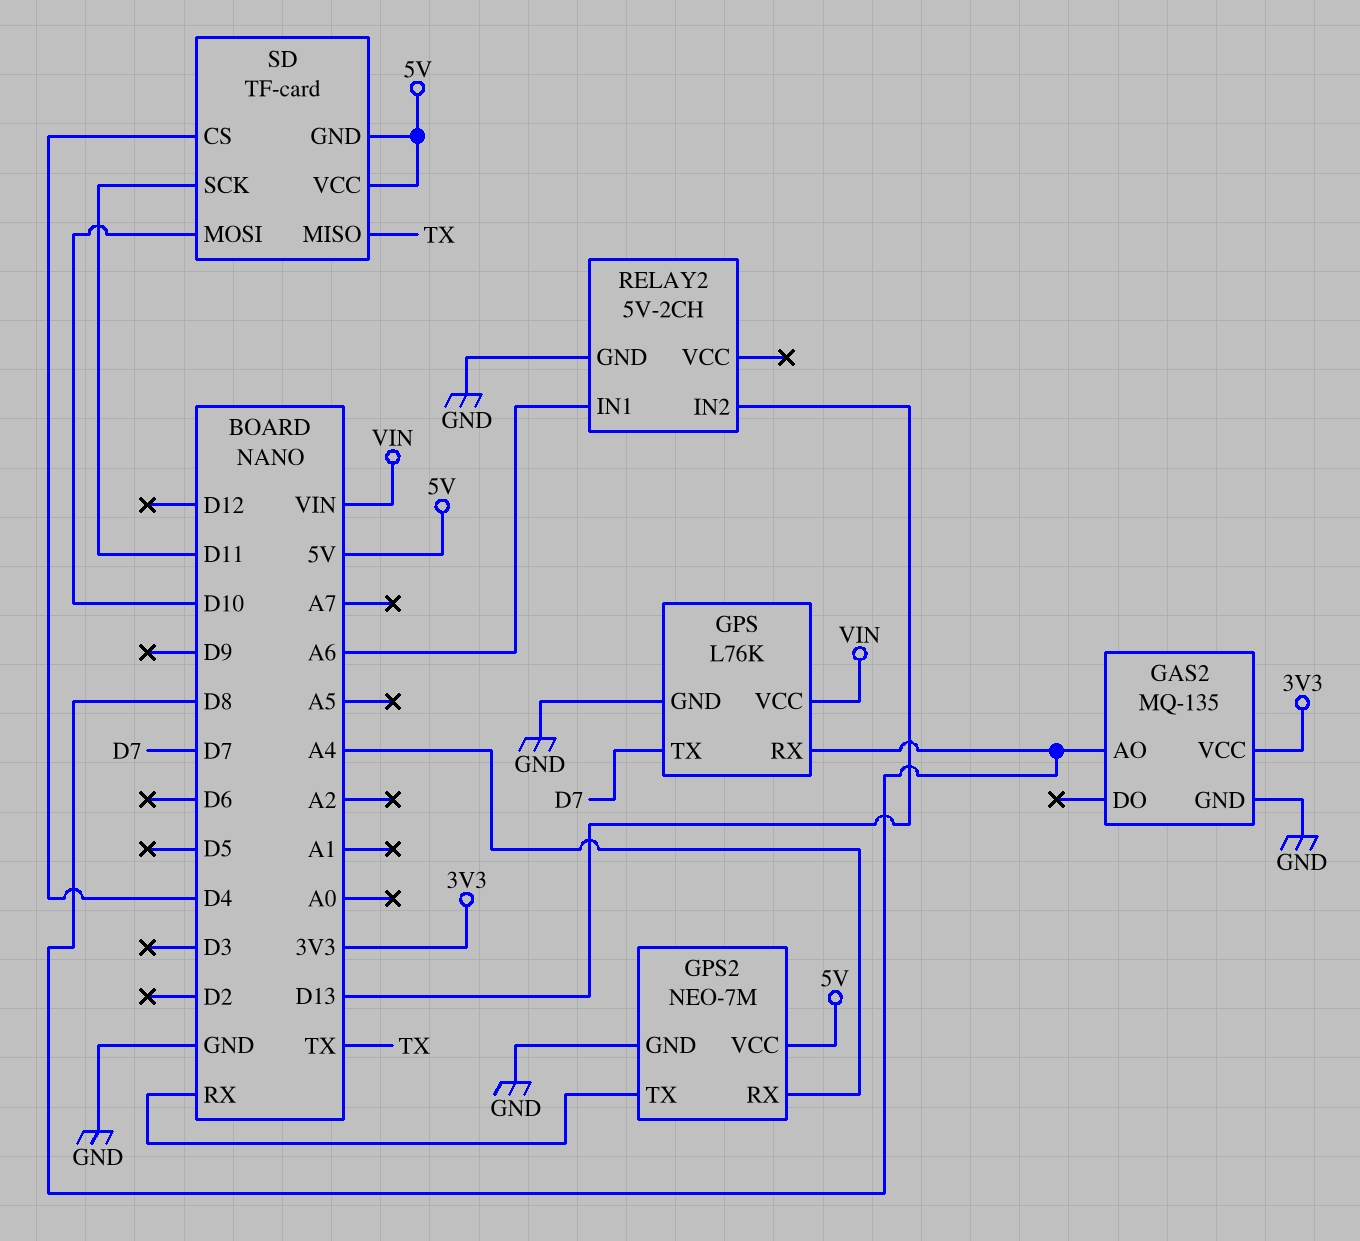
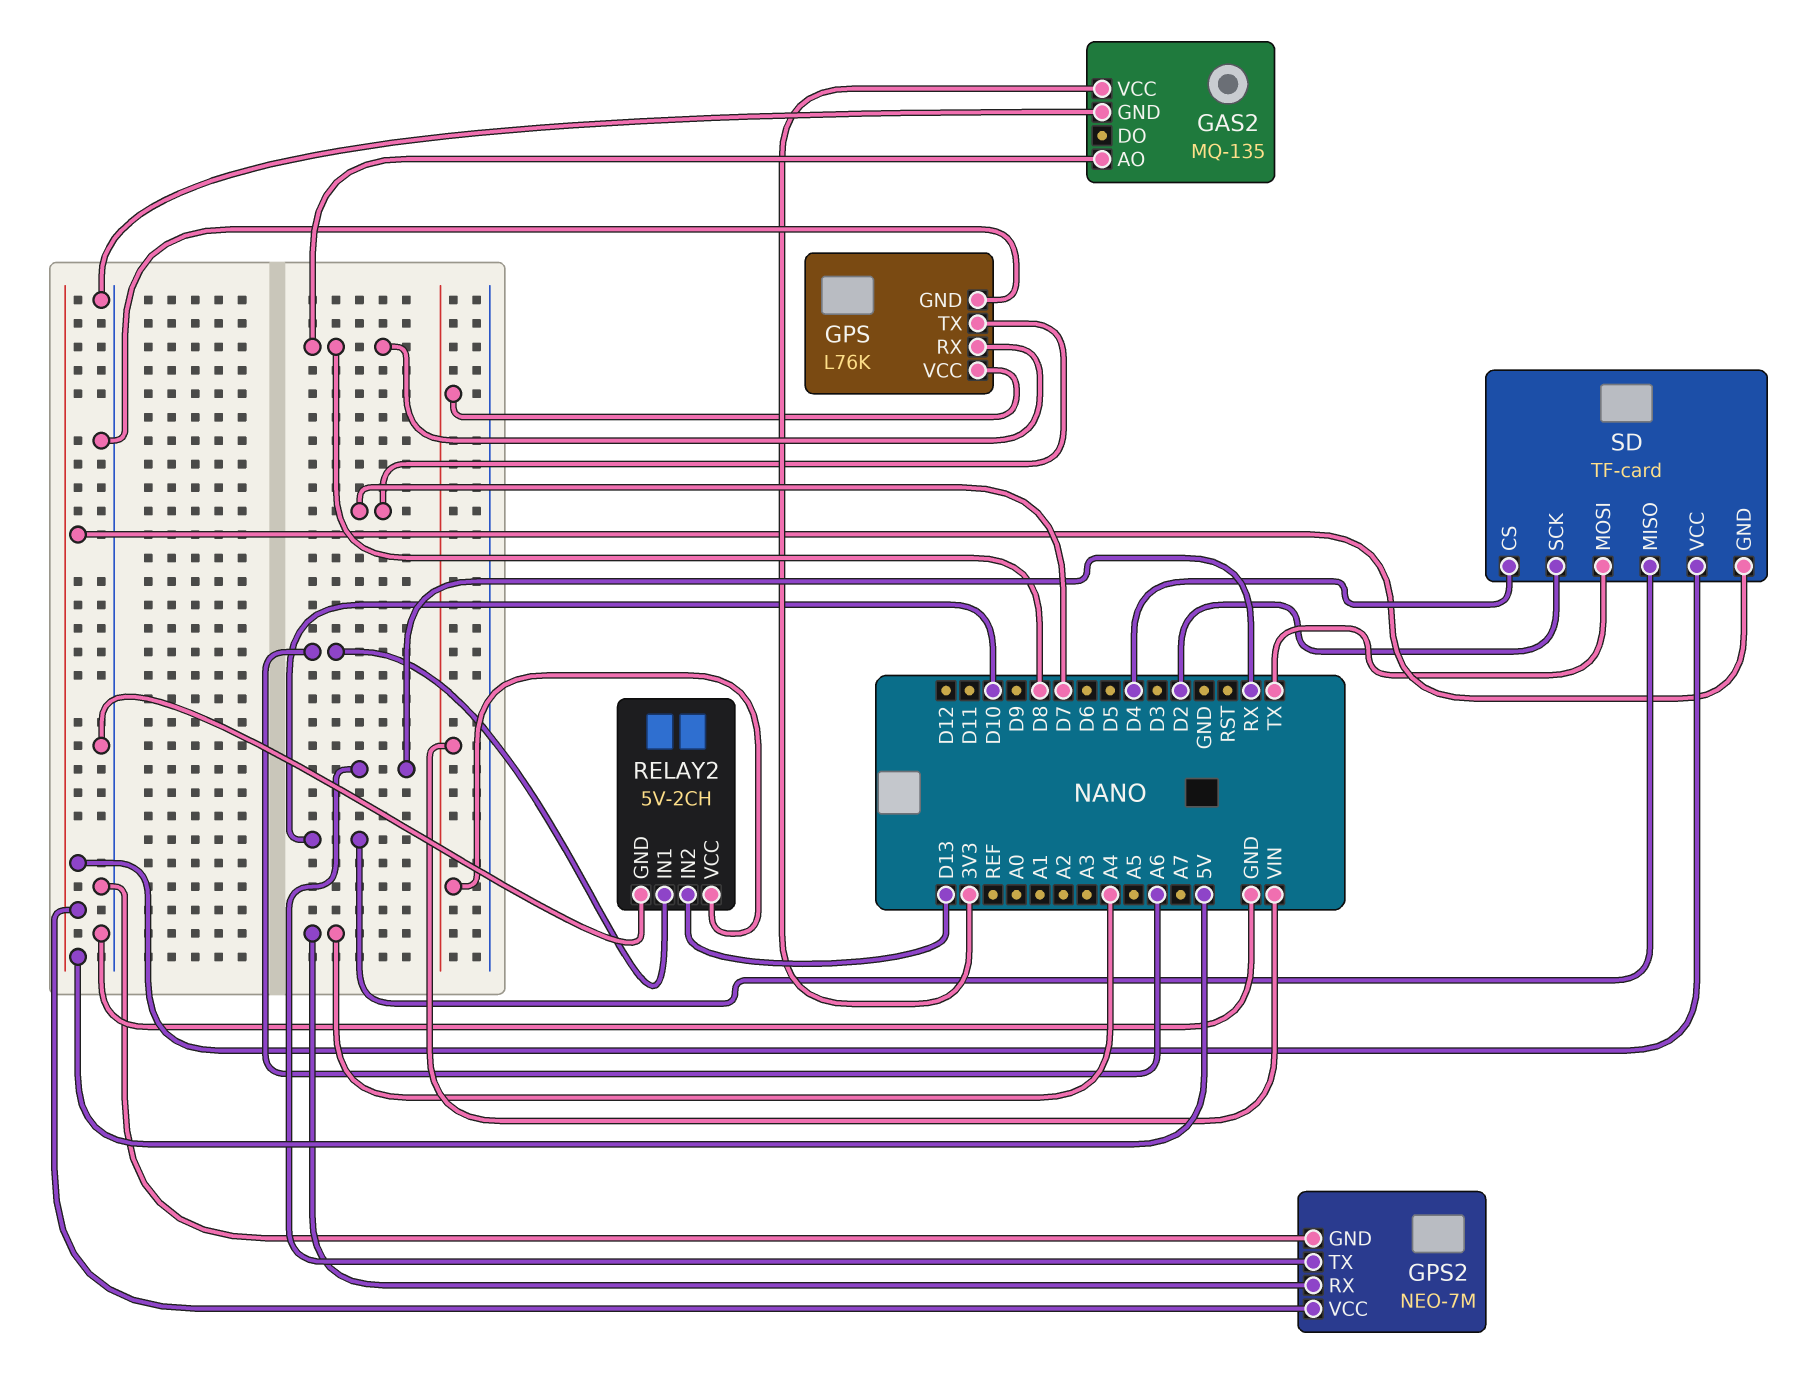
RELAY2 pin VCC: none -> VIN
SD pin MISO: TX -> D10
SD pin MOSI: D10 -> TX
SD pin SCK: D11 -> D2

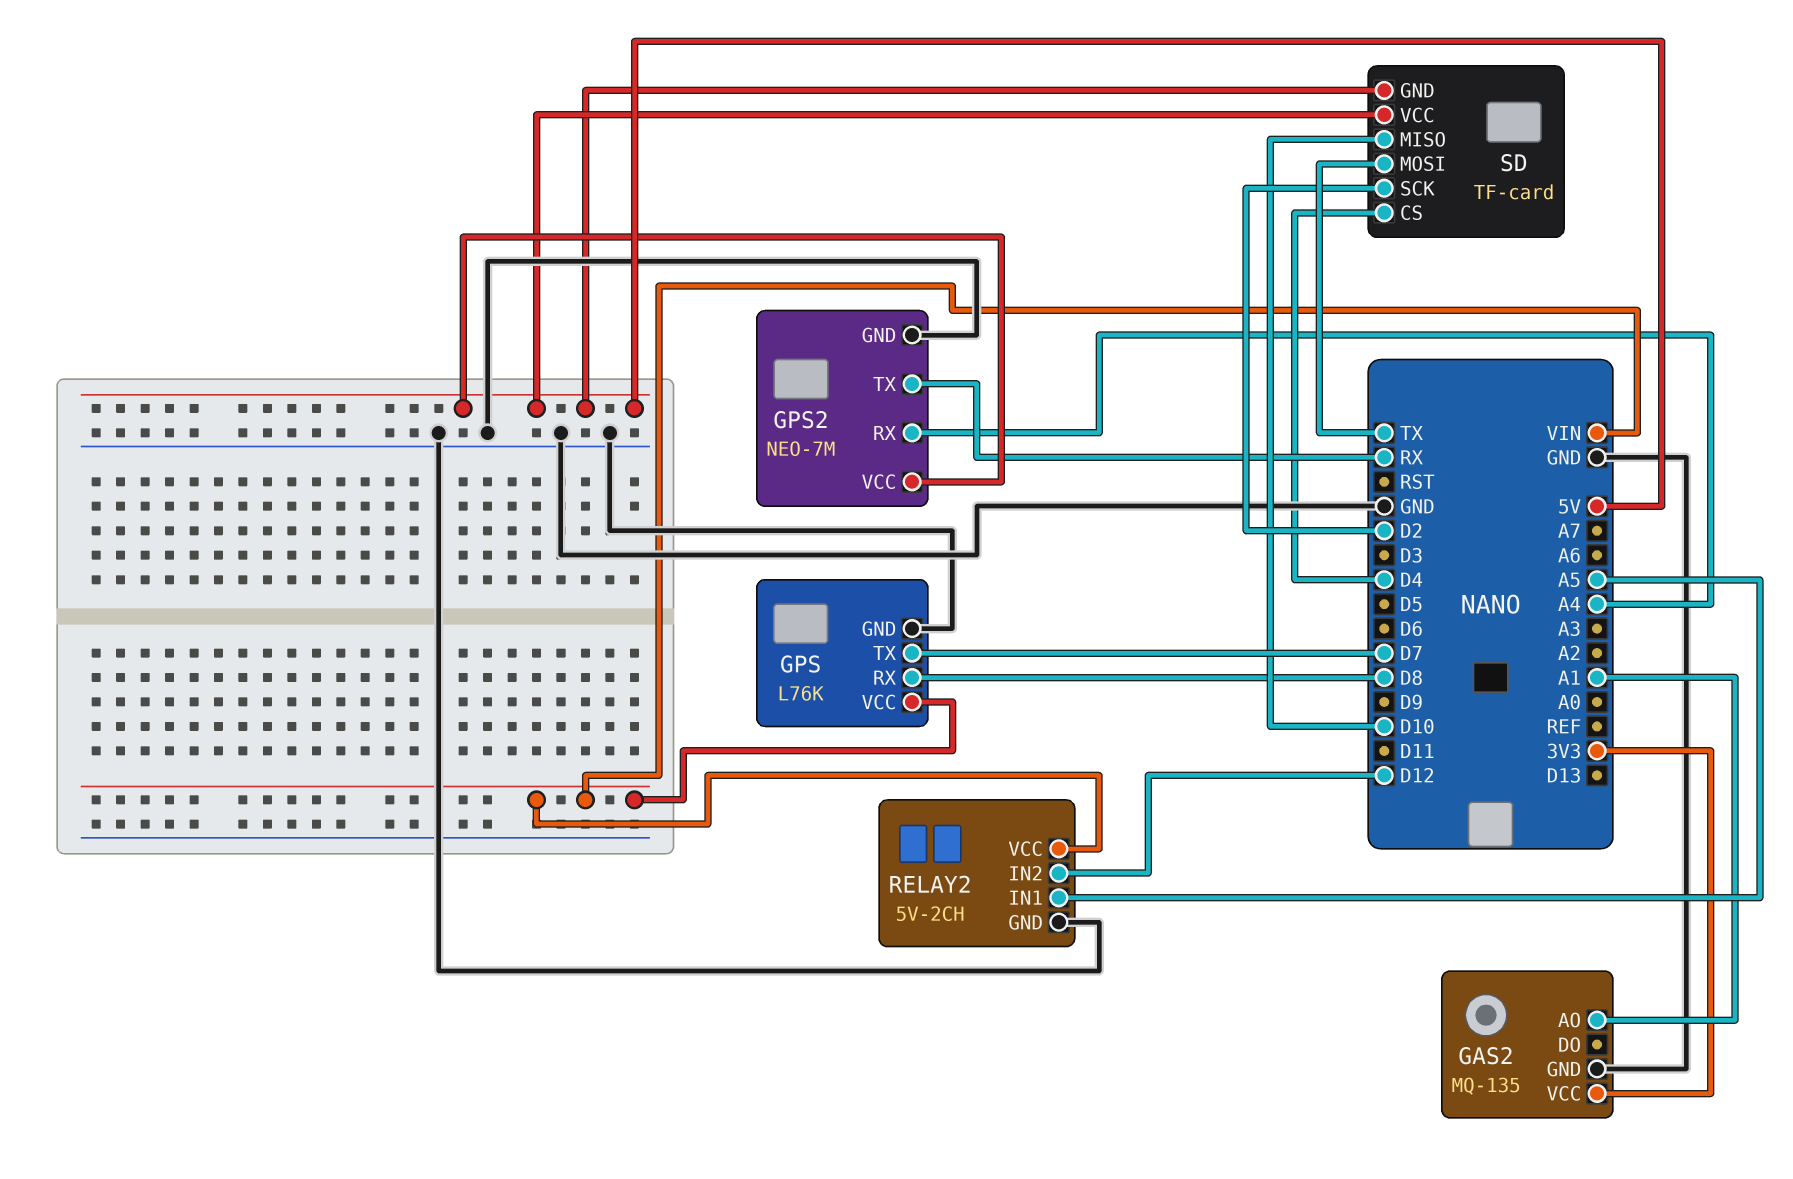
GAS2 pin AO: D8 -> A1
RELAY2 pin IN1: A6 -> A5
RELAY2 pin IN2: D13 -> D12

